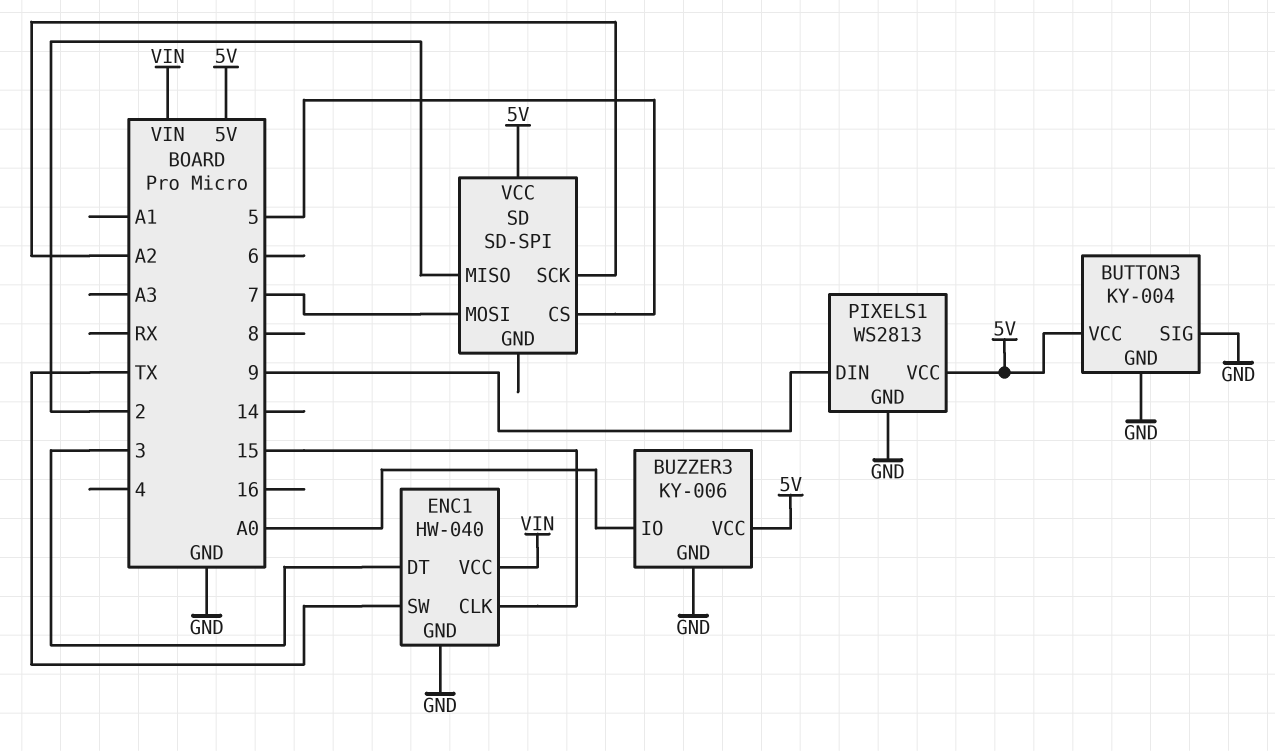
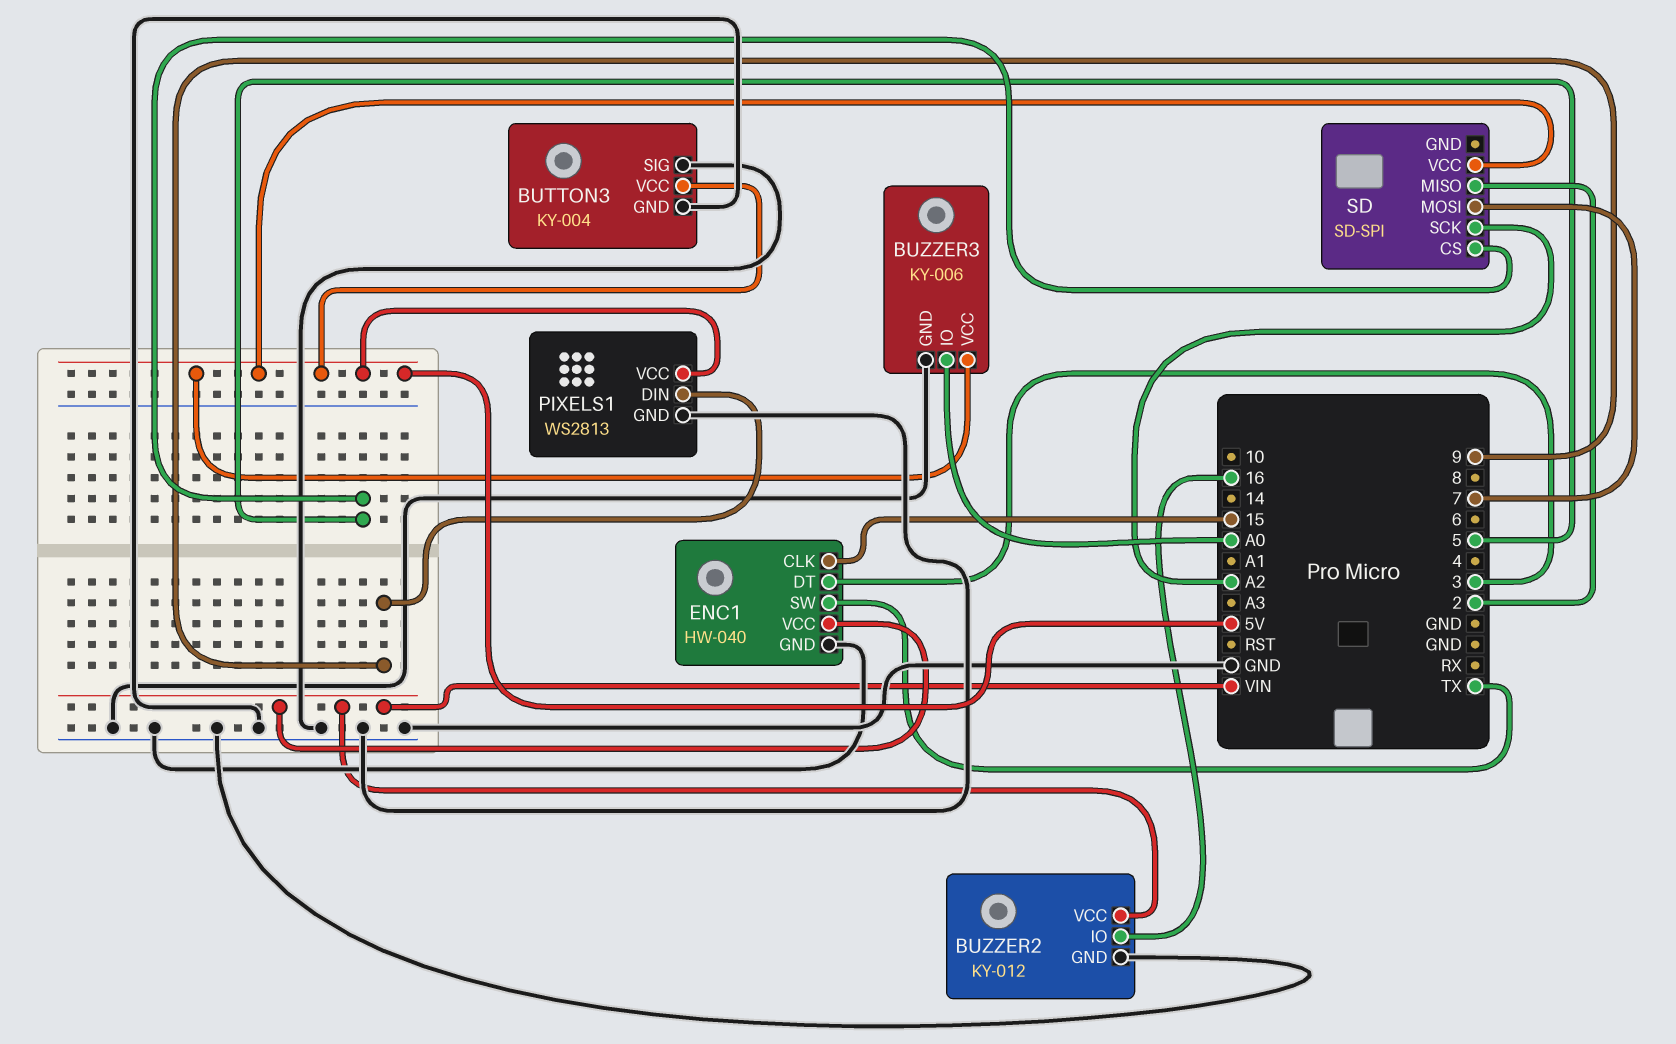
BUZZER2: none -> KY-012
BUZZER2 pin GND: none -> GND
BUZZER2 pin IO: none -> 16
BUZZER2 pin VCC: none -> VIN

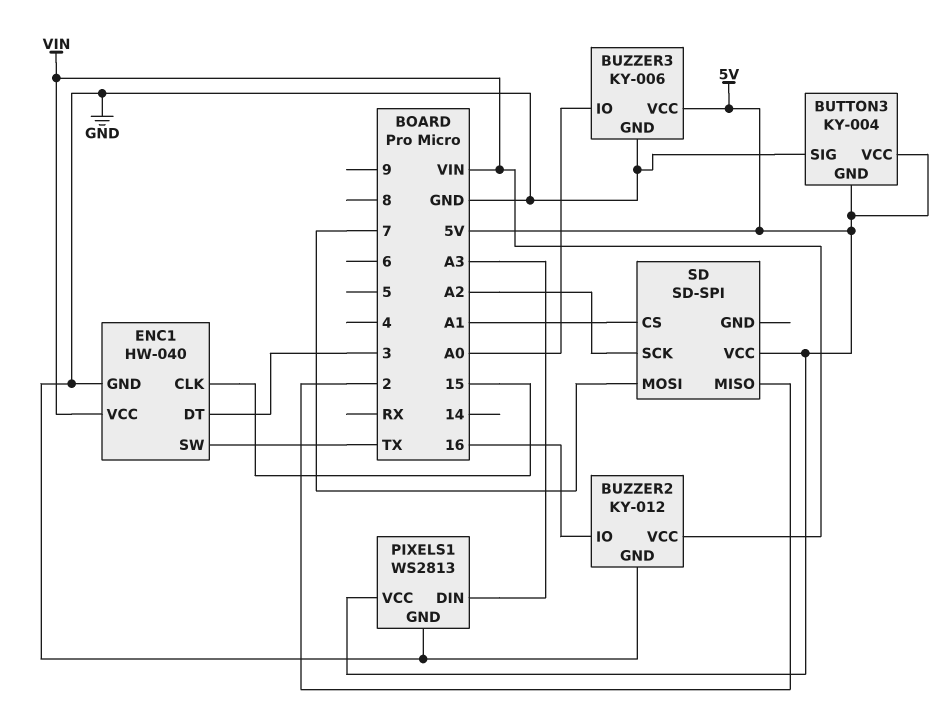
BUTTON3 pin GND: GND -> 5V
PIXELS1 pin DIN: 9 -> A3
SD pin CS: 5 -> A1

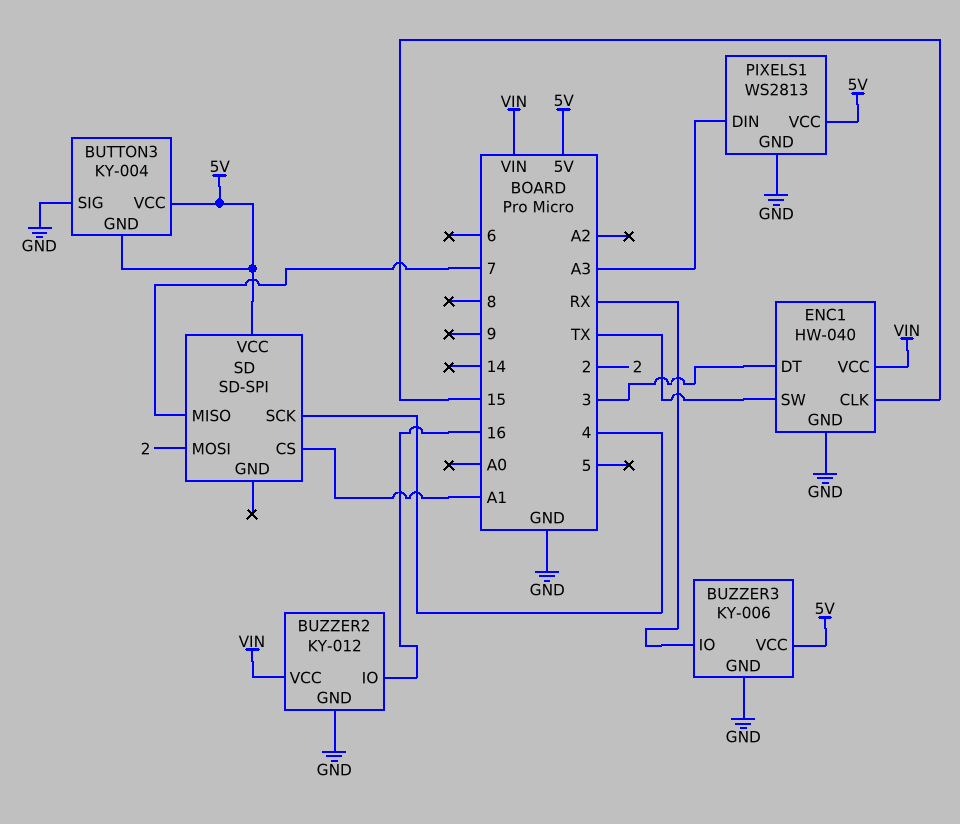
BUZZER3 pin IO: A0 -> RX
SD pin MISO: 2 -> 7
SD pin MOSI: 7 -> 2
SD pin SCK: A2 -> 4

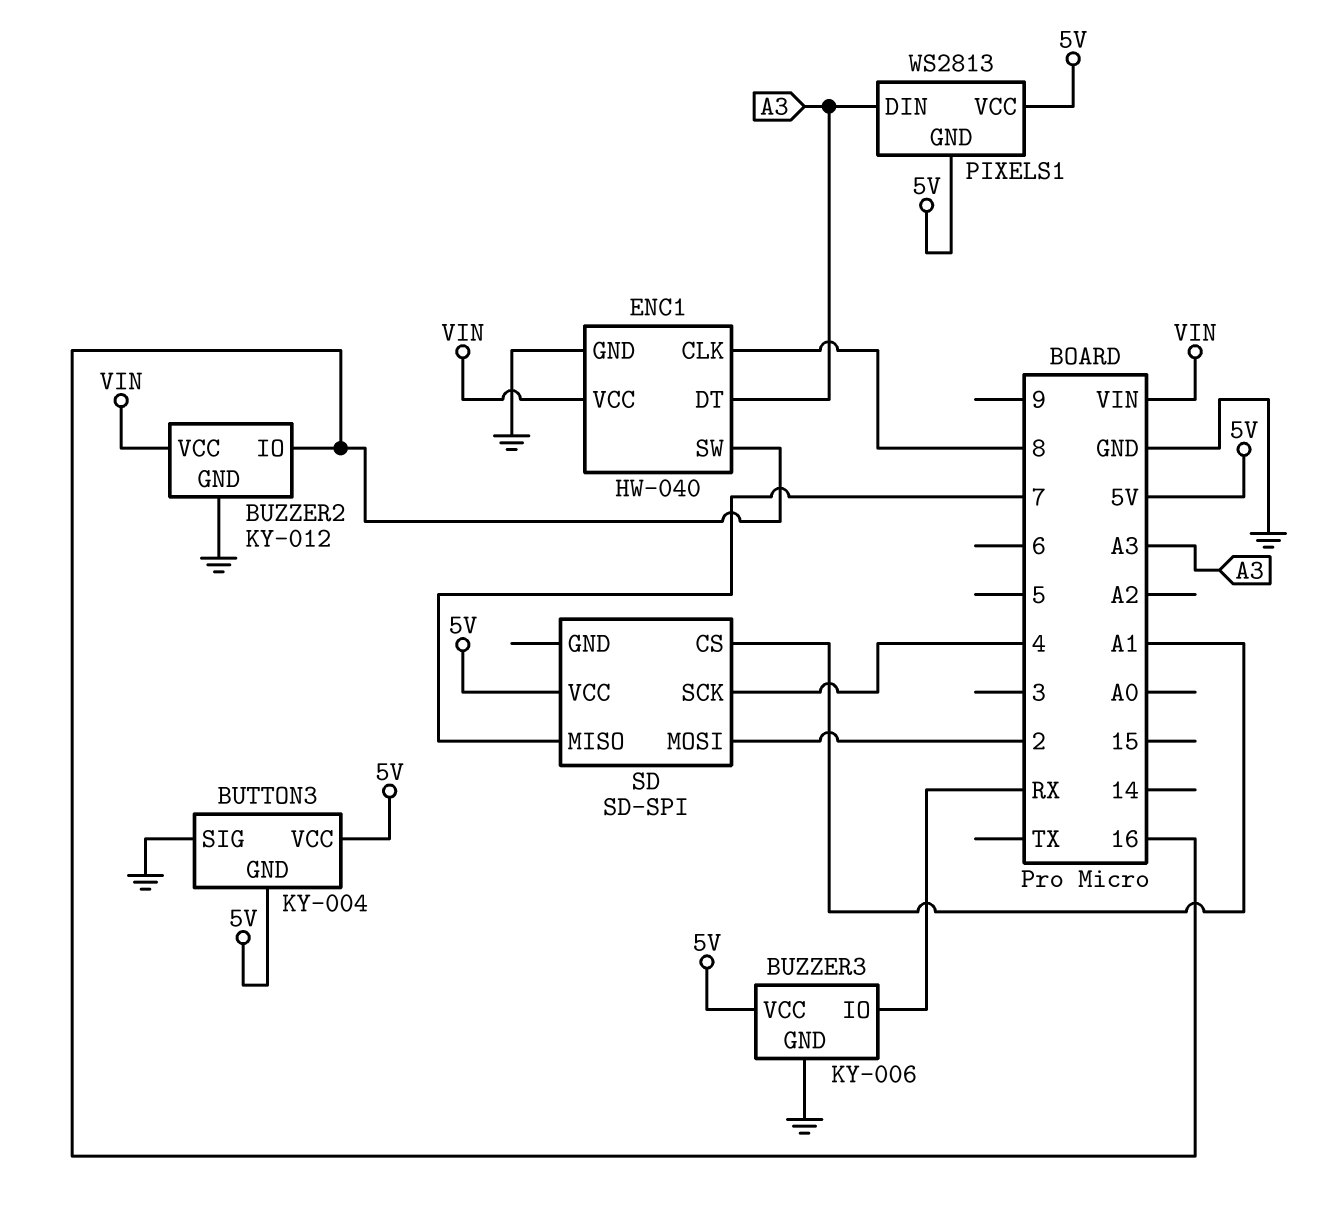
ENC1 pin CLK: 15 -> 8
ENC1 pin DT: 3 -> A3
ENC1 pin SW: TX -> 16
PIXELS1 pin GND: GND -> 5V

